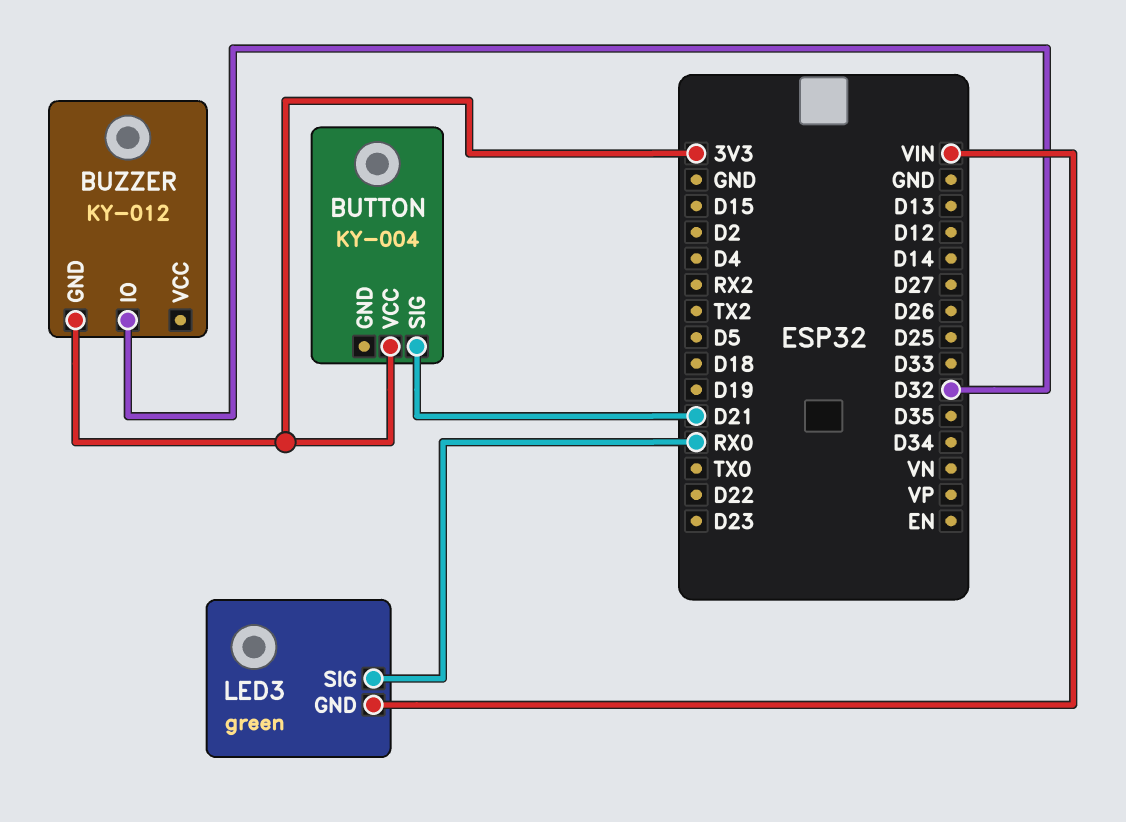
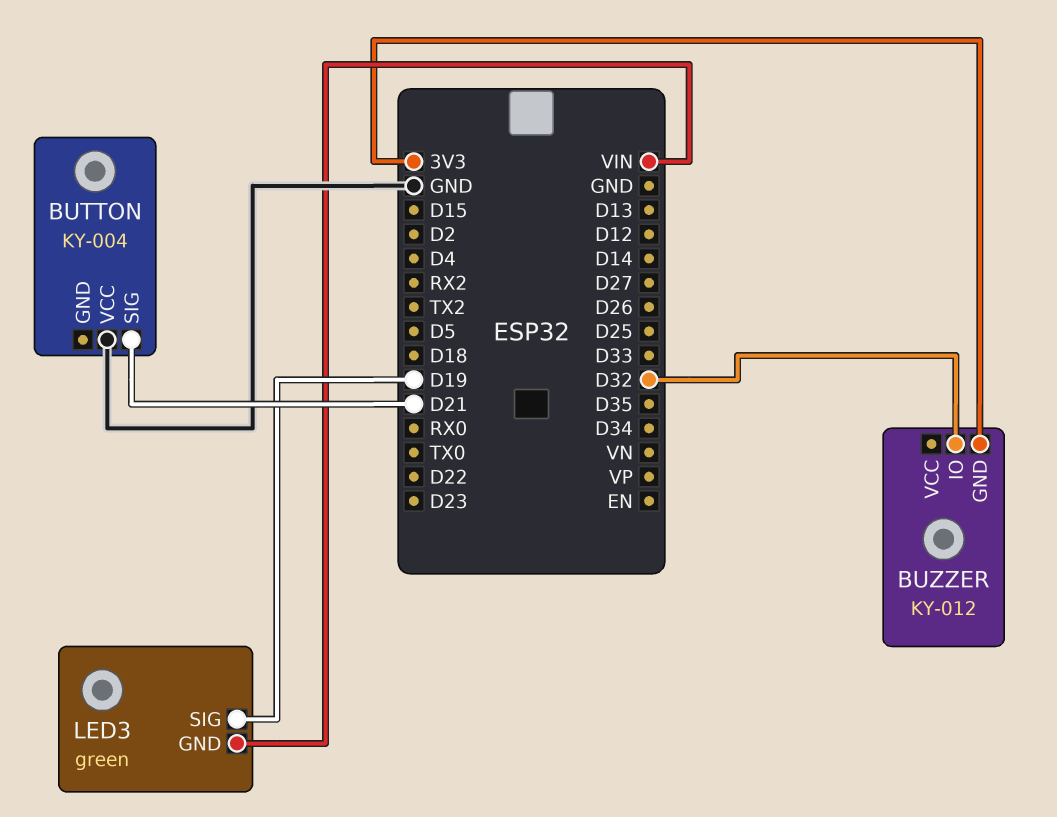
BUTTON pin VCC: 3V3 -> GND
LED3 pin SIG: RX0 -> D19

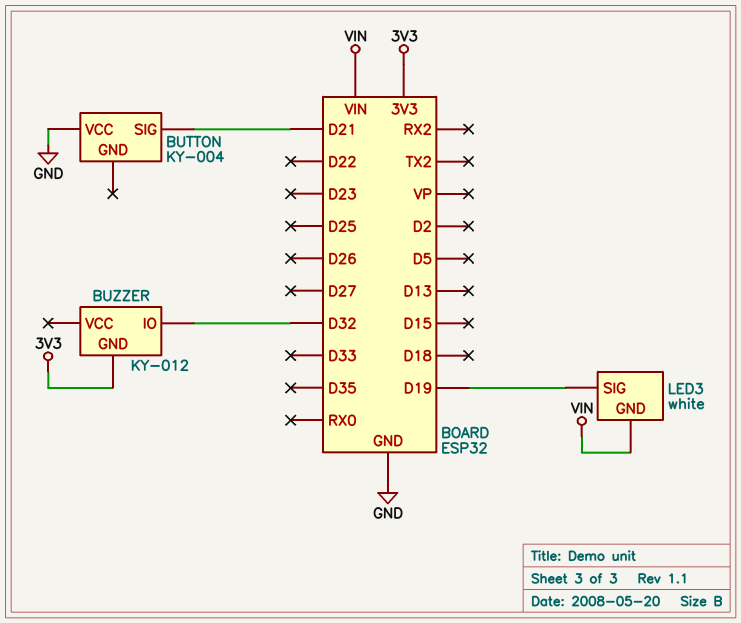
LED3: green -> white

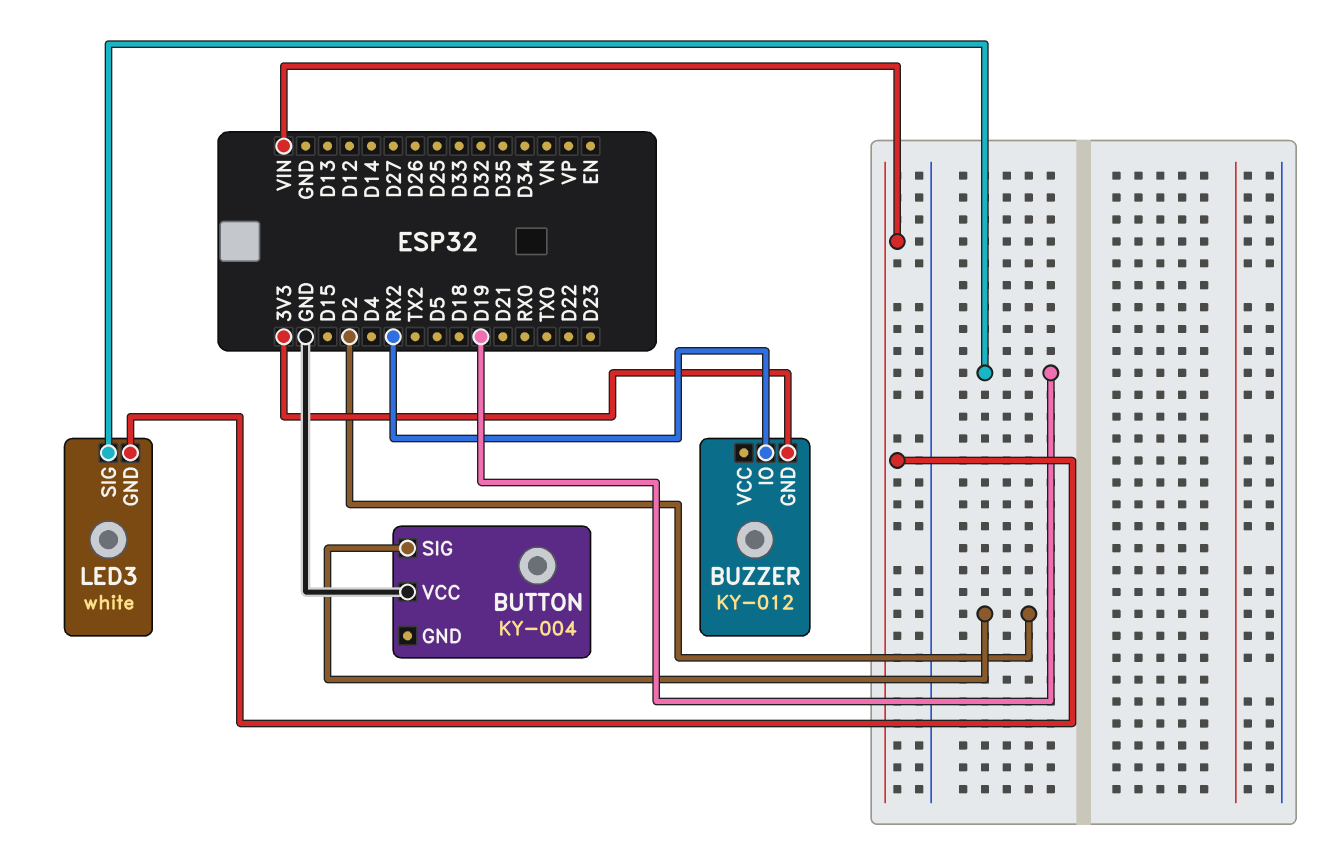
BUTTON pin SIG: D21 -> D2
BUZZER pin IO: D32 -> RX2

